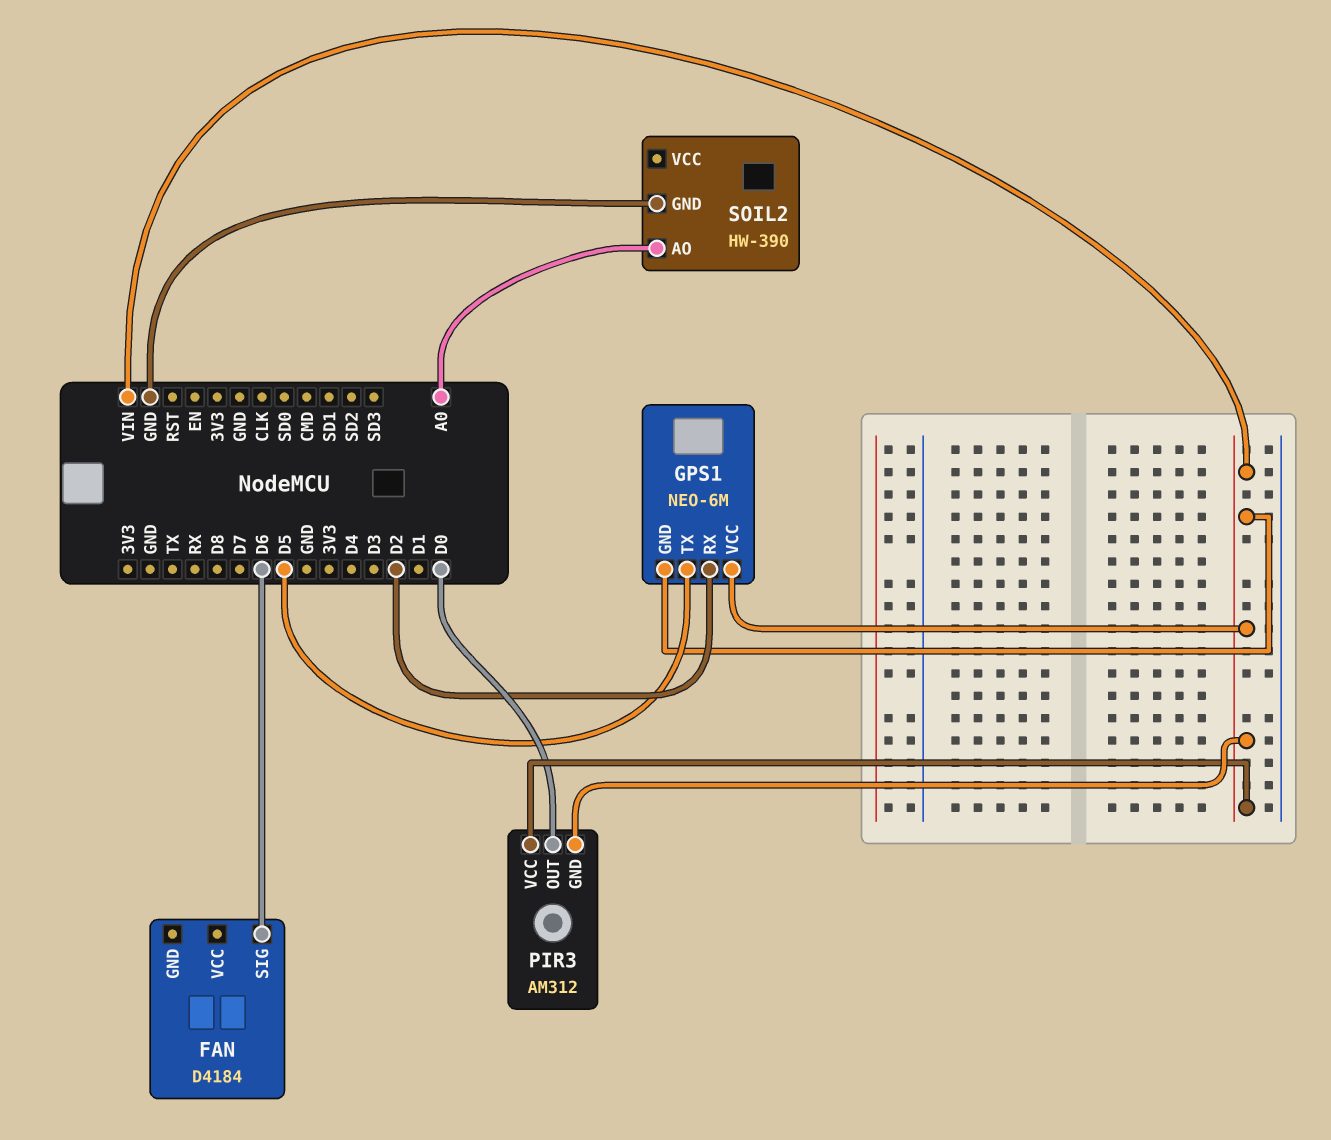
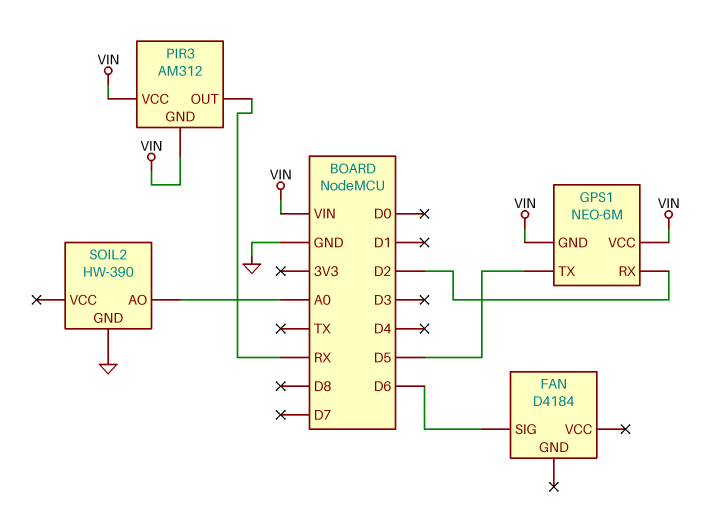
PIR3 pin OUT: D0 -> RX

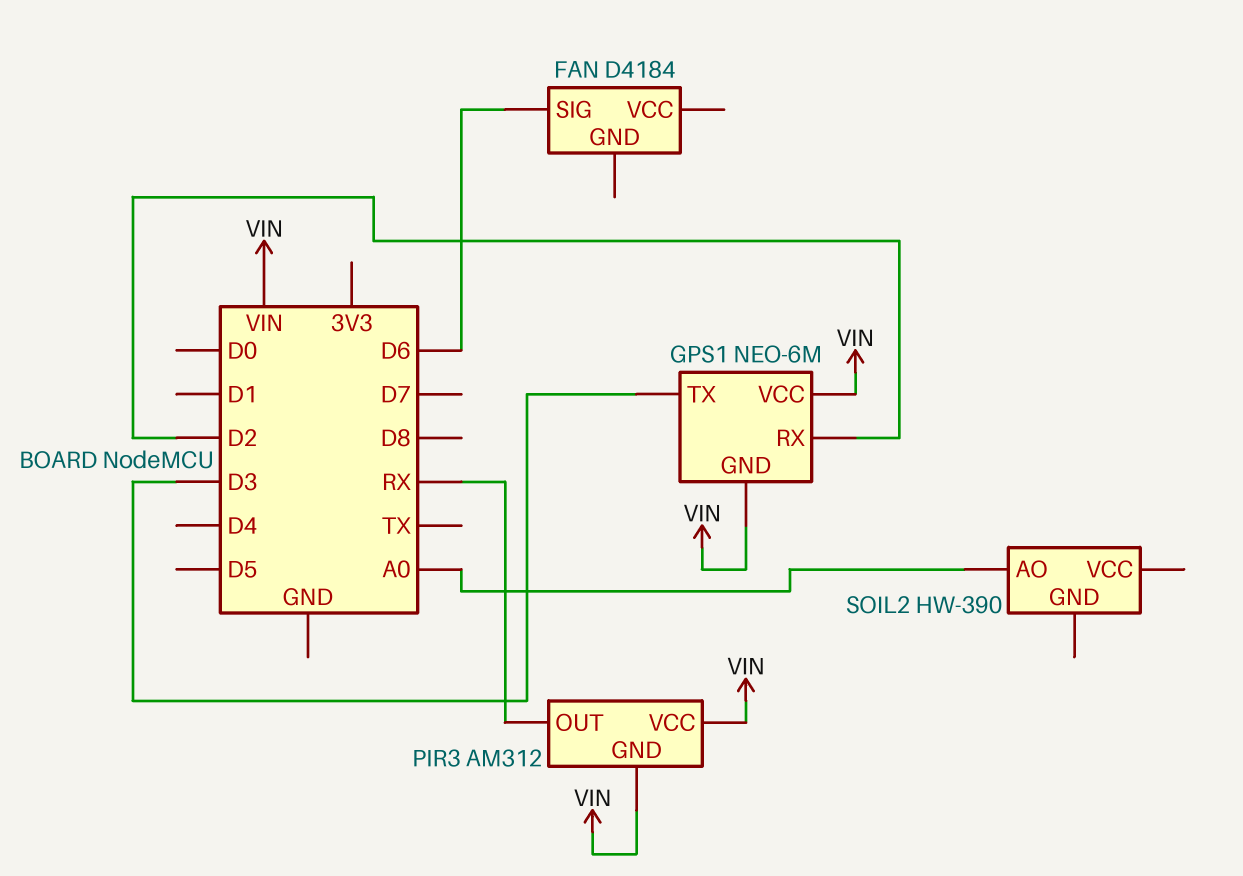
GPS1 pin TX: D5 -> D3
SOIL2 pin GND: GND -> none

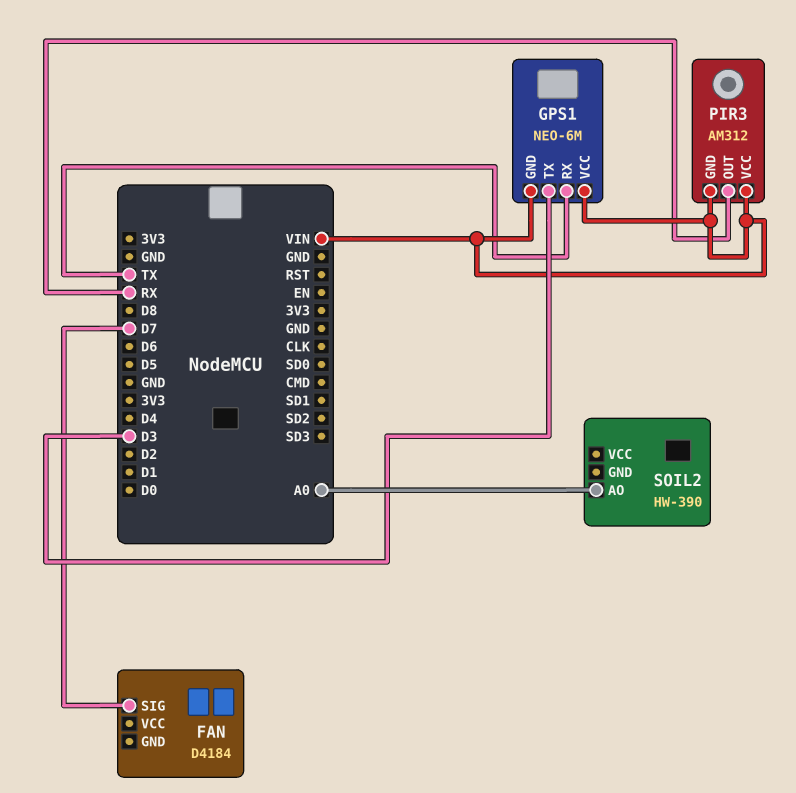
FAN pin SIG: D6 -> D7
GPS1 pin RX: D2 -> TX

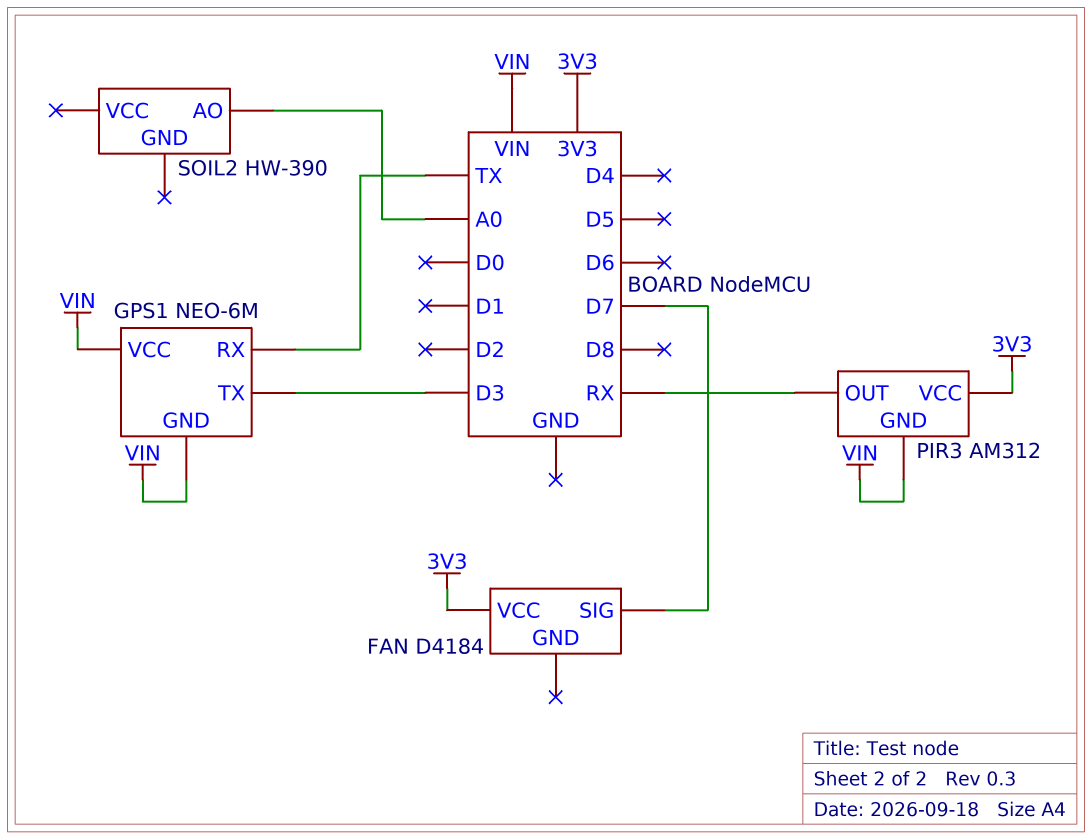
FAN pin VCC: none -> 3V3
PIR3 pin VCC: VIN -> 3V3

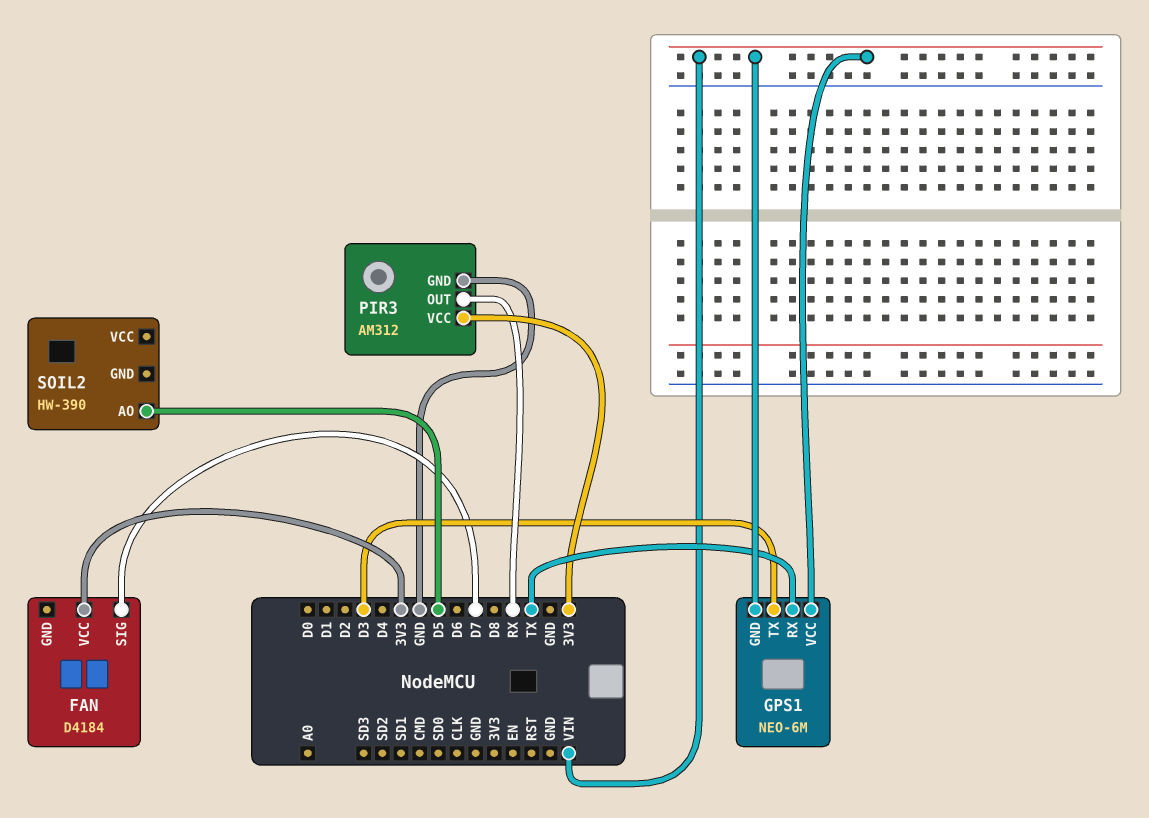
PIR3 pin GND: VIN -> GND
SOIL2 pin AO: A0 -> D5

